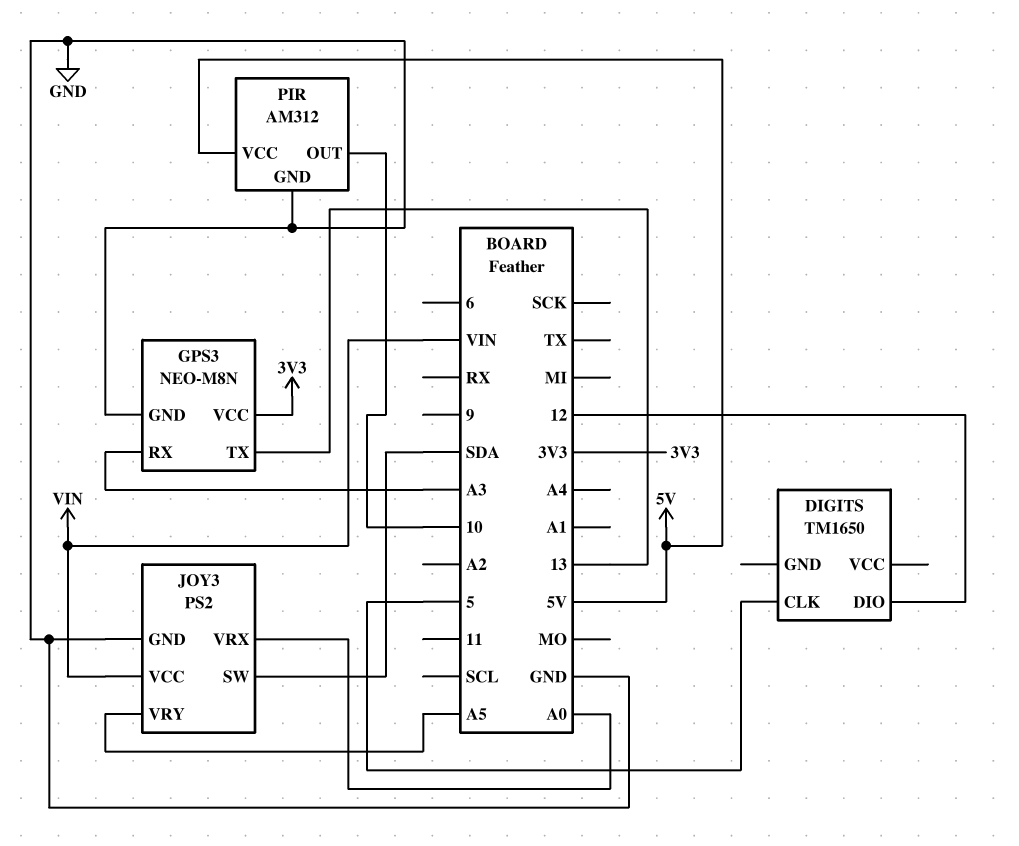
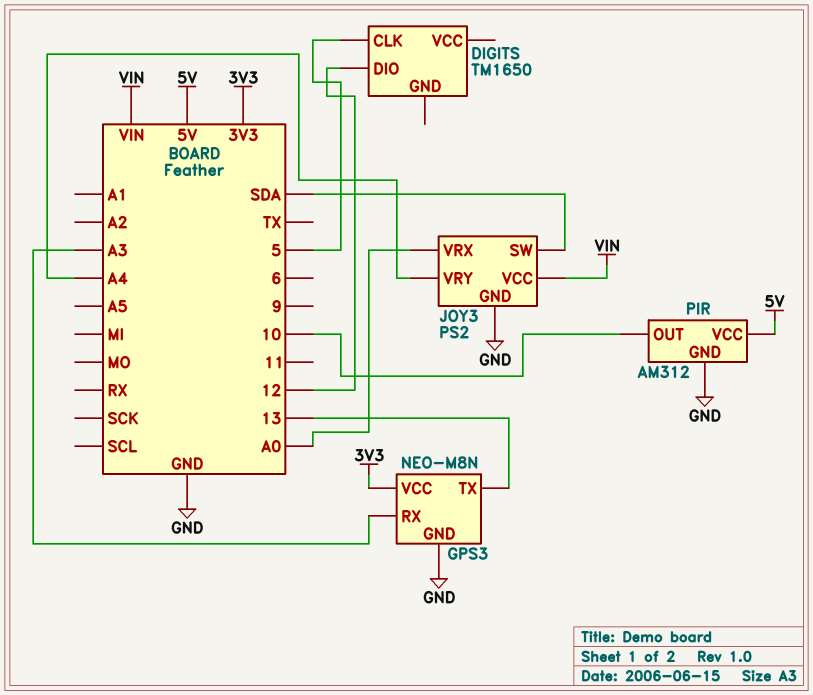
JOY3 pin VRY: A5 -> A4

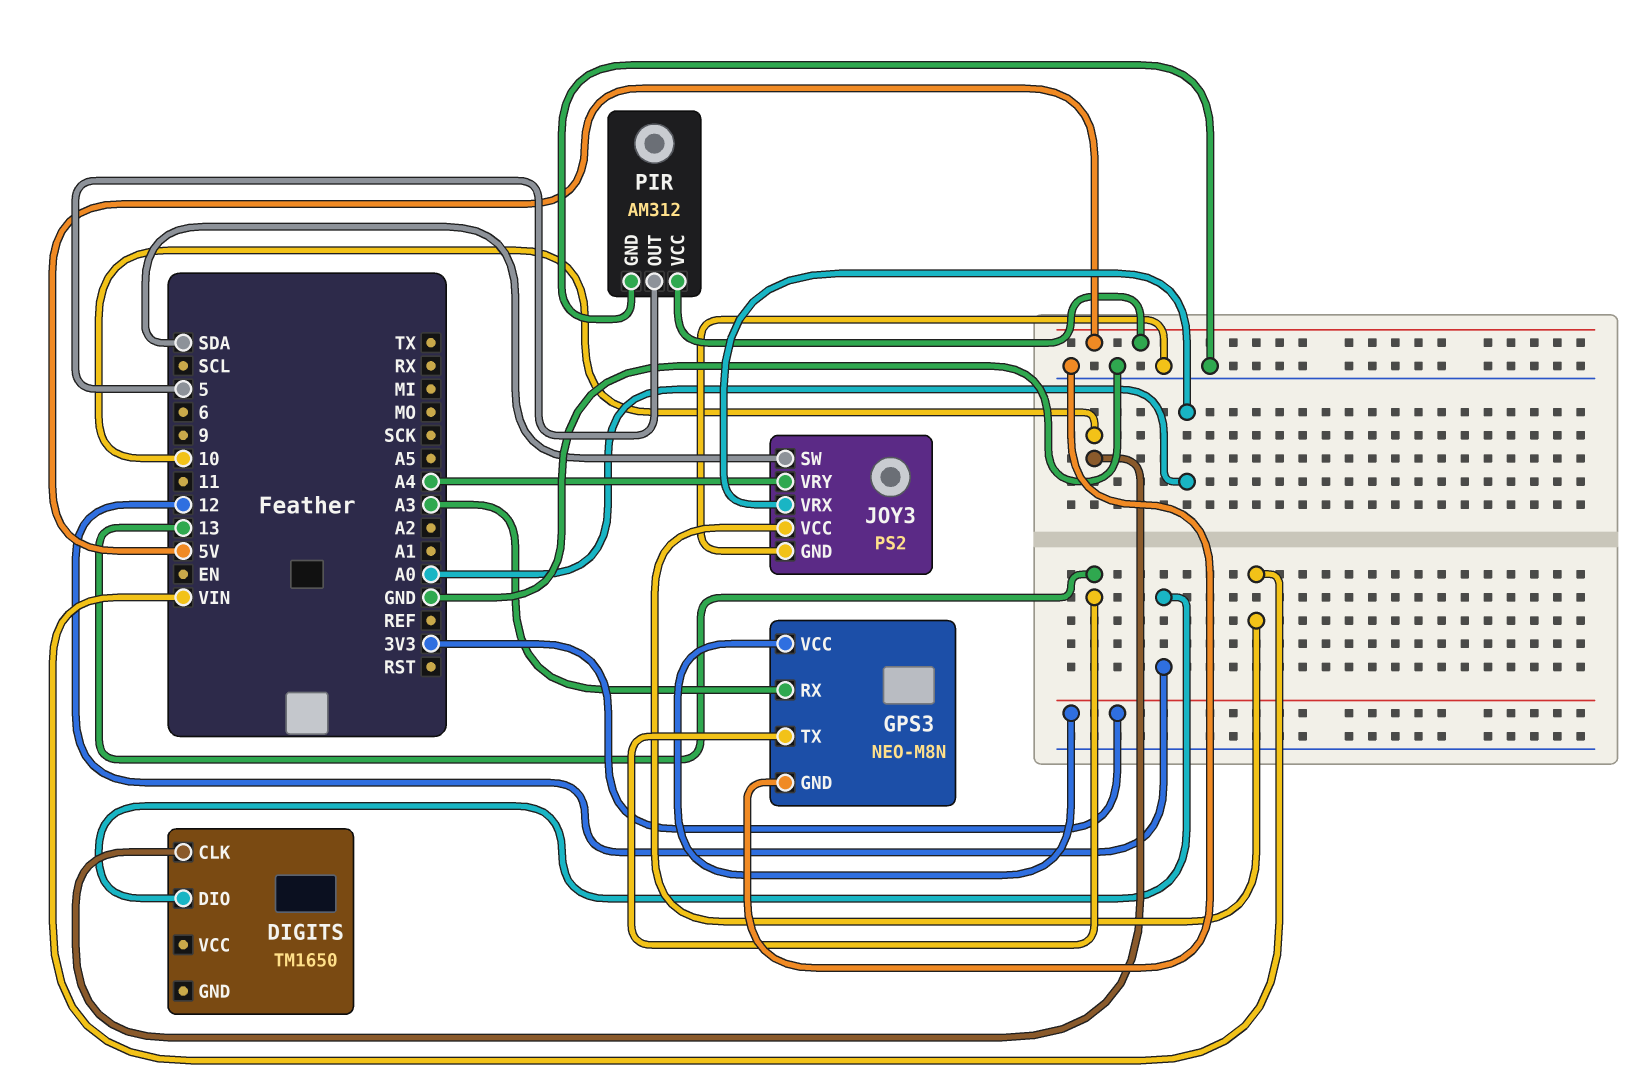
DIGITS pin CLK: 5 -> 10
PIR pin OUT: 10 -> 5

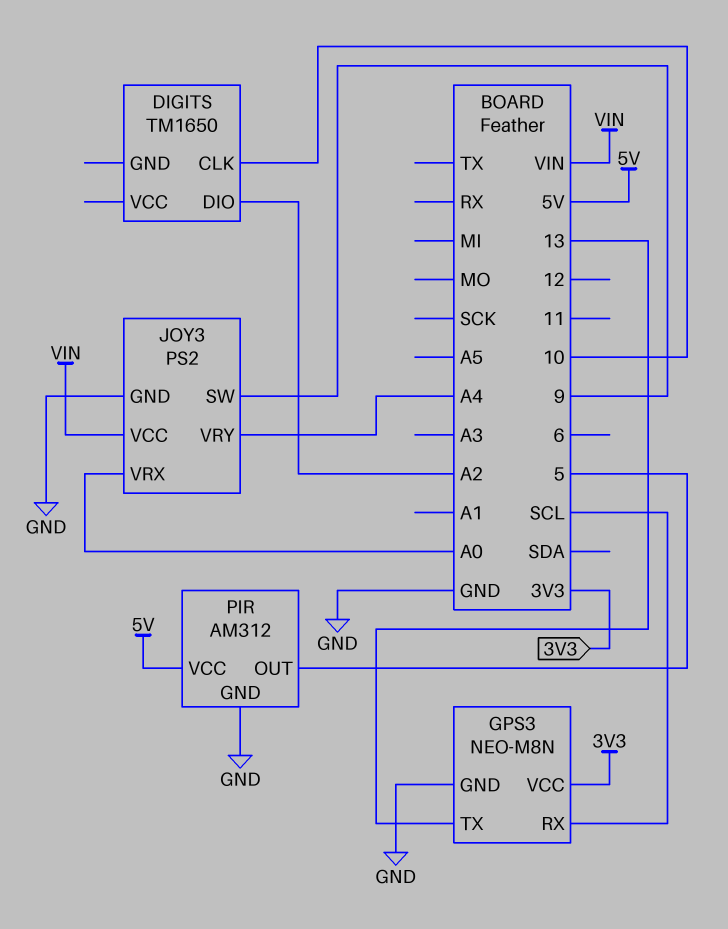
DIGITS pin DIO: 12 -> A2
GPS3 pin RX: A3 -> SCL
JOY3 pin SW: SDA -> 9

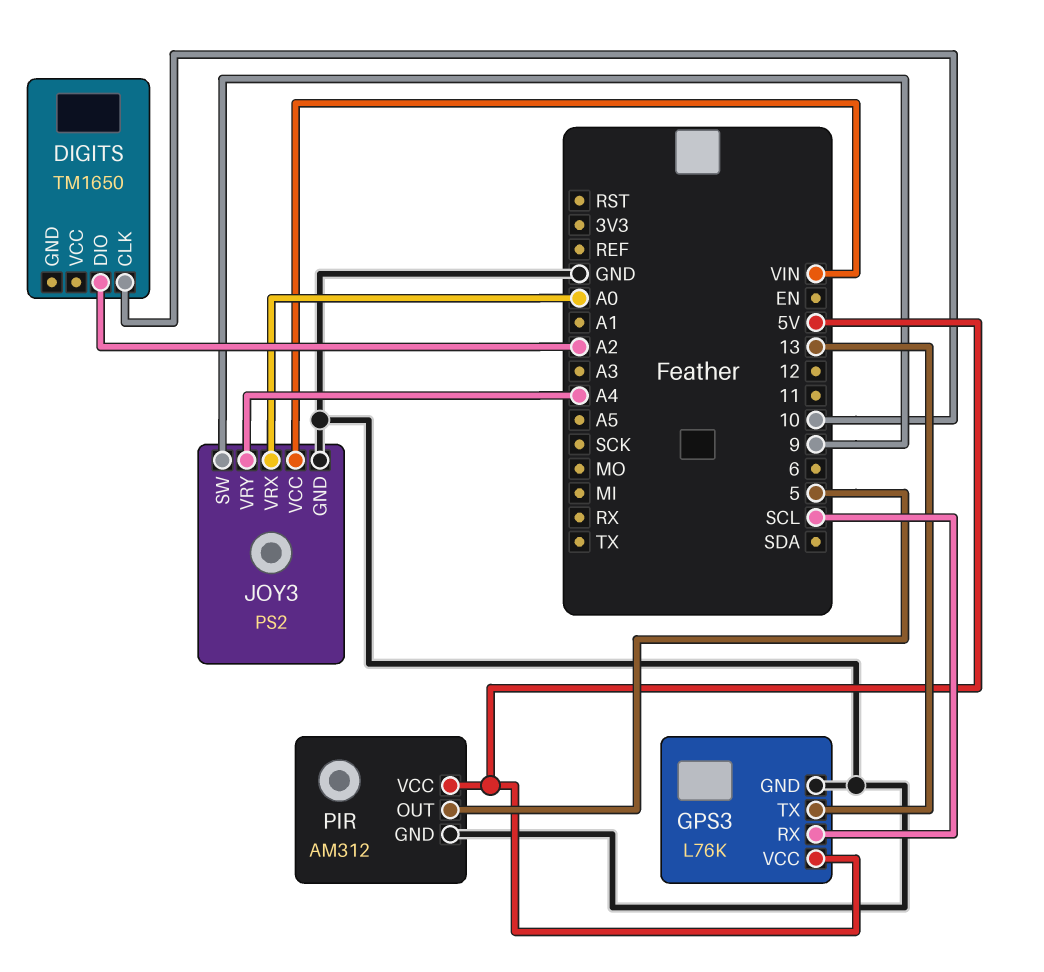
GPS3: NEO-M8N -> L76K
GPS3 pin VCC: 3V3 -> 5V

